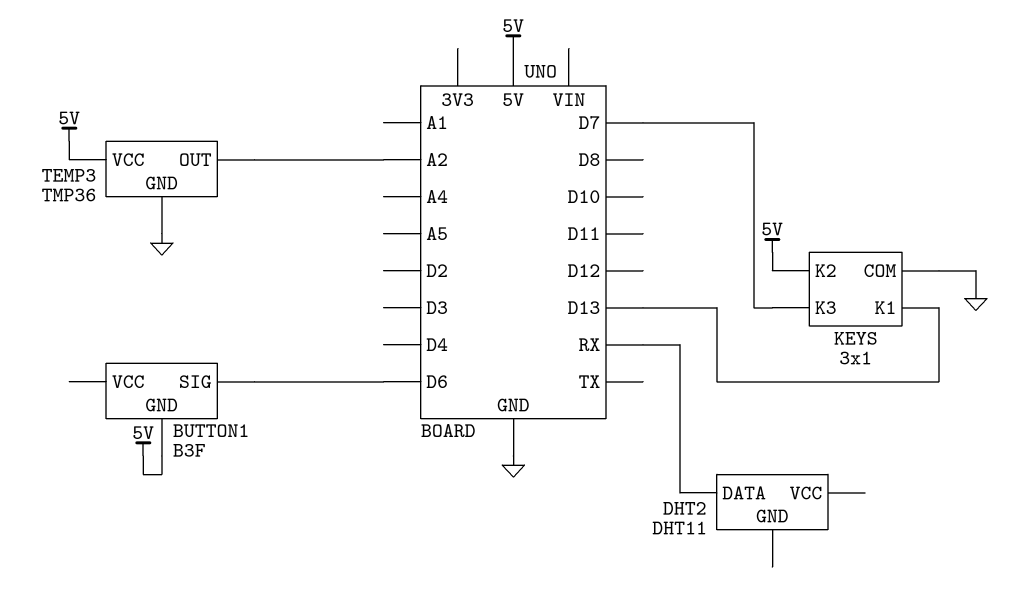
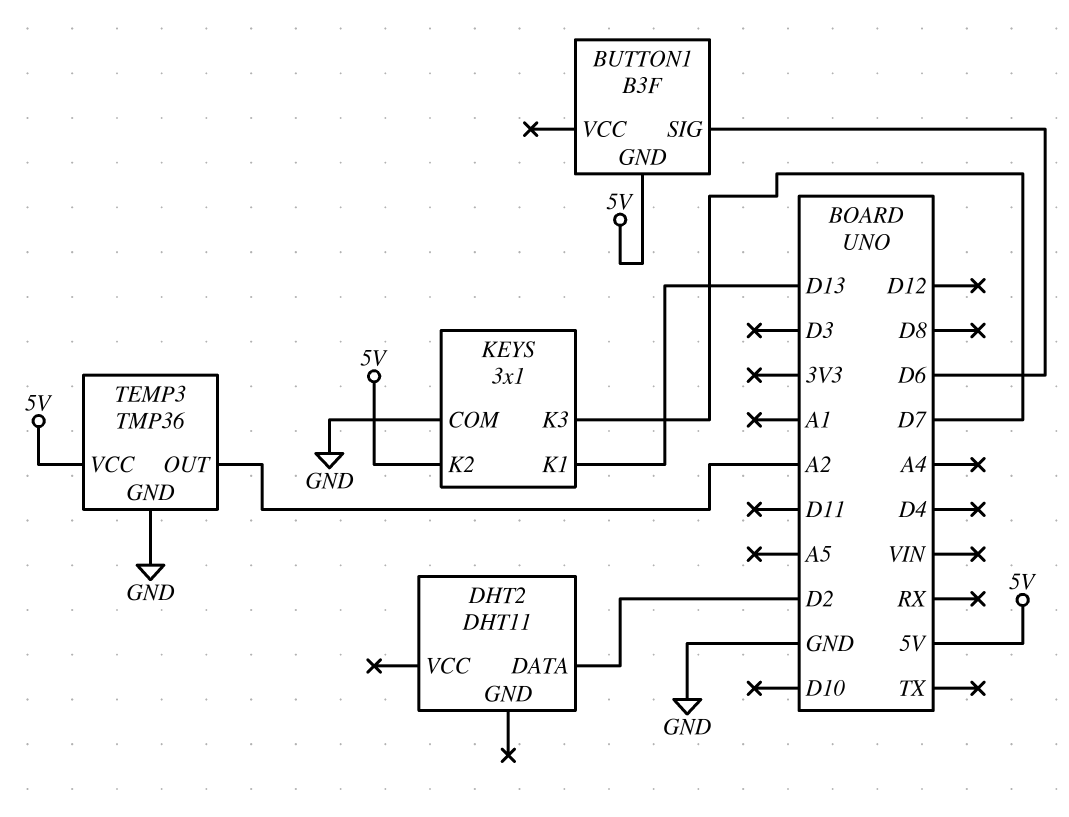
DHT2 pin DATA: RX -> D2

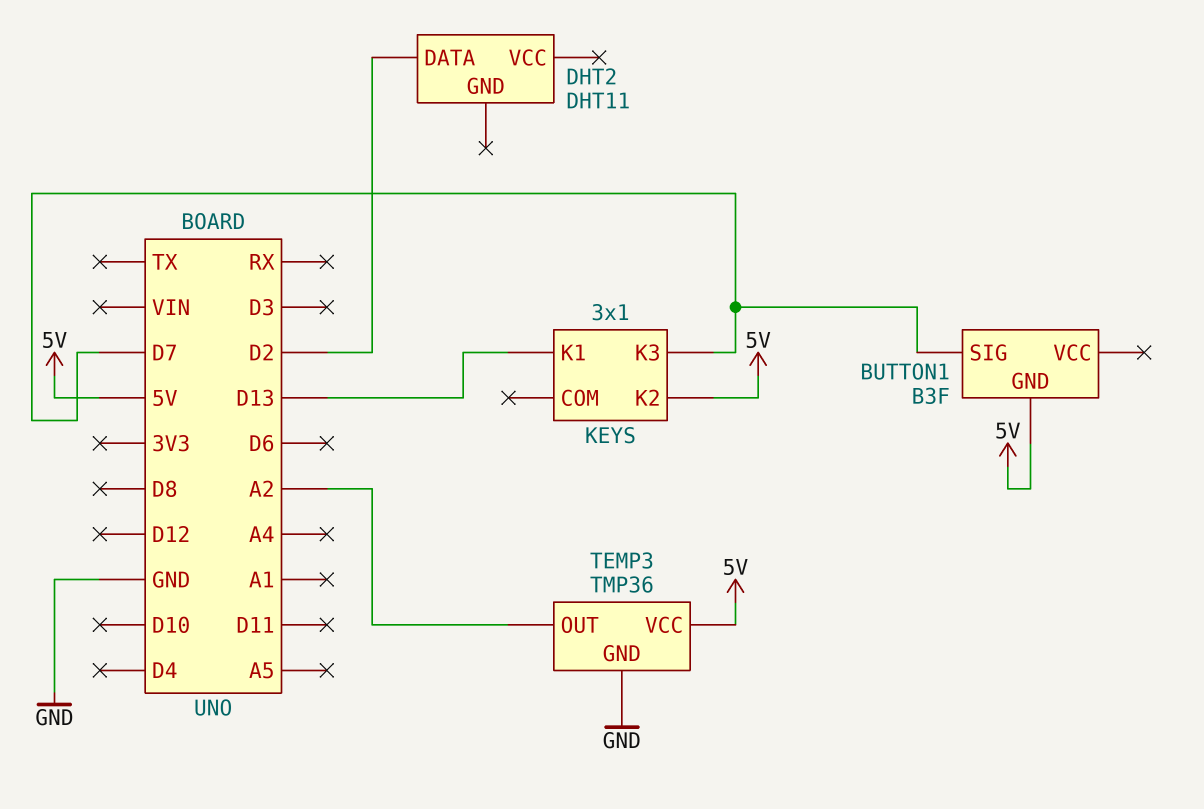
BUTTON1 pin SIG: D6 -> D7
KEYS pin COM: GND -> none

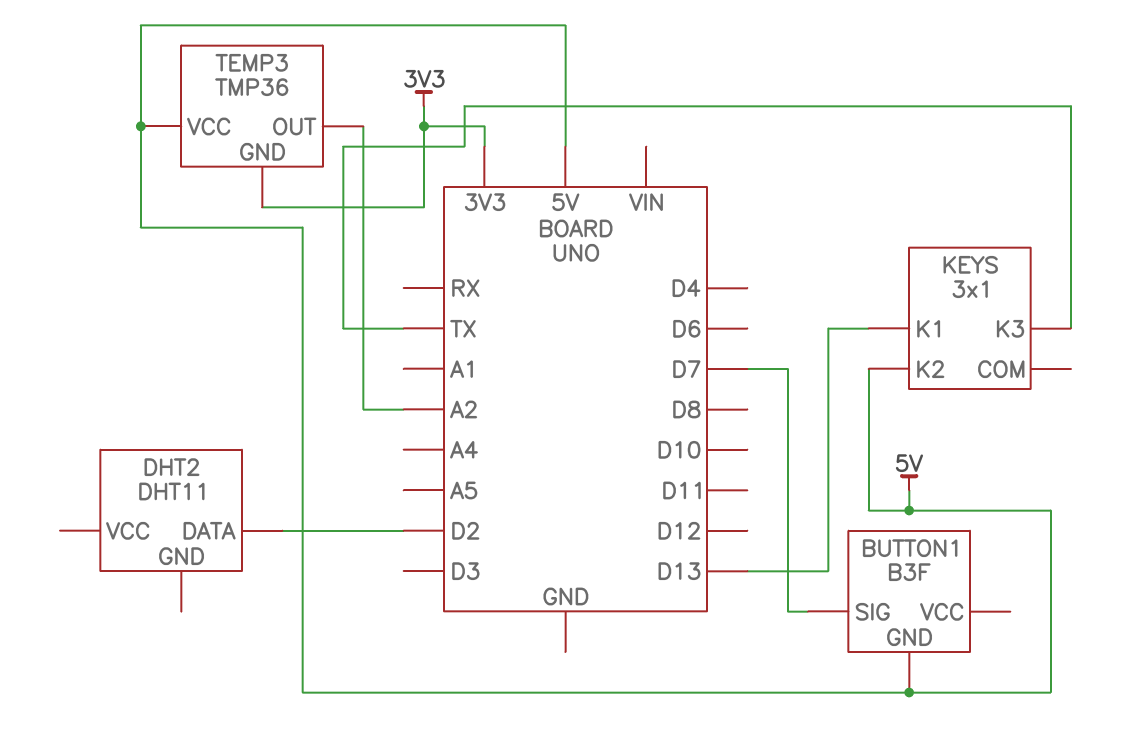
KEYS pin K3: D7 -> TX
TEMP3 pin GND: GND -> 3V3

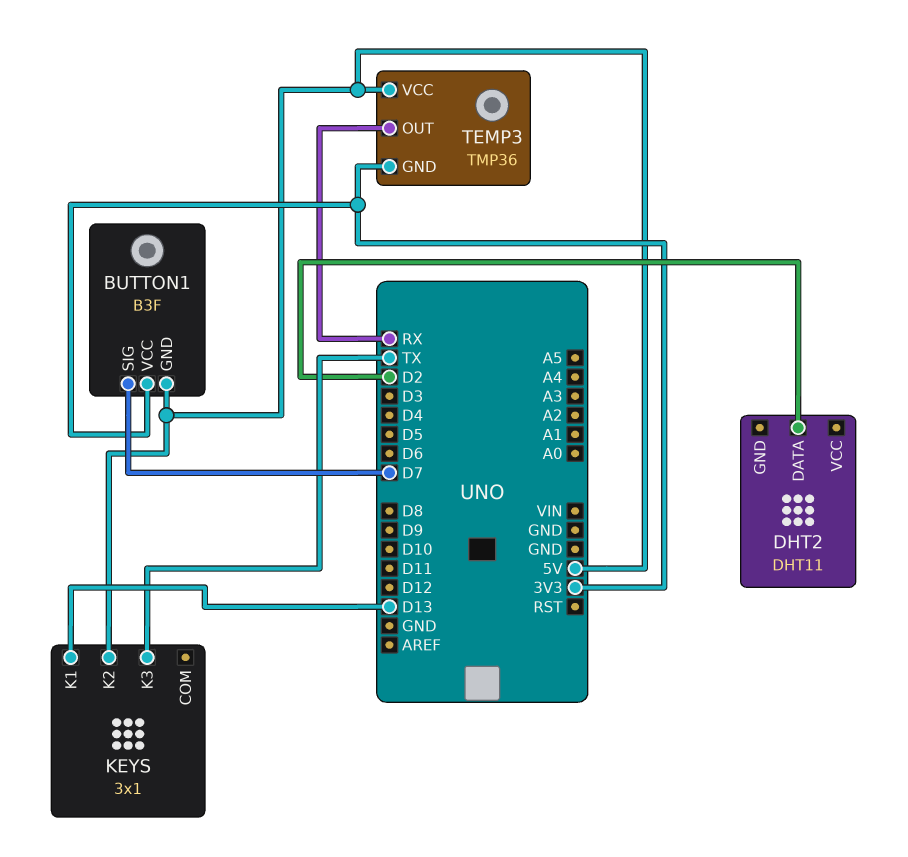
BUTTON1 pin VCC: none -> 3V3
TEMP3 pin OUT: A2 -> RX

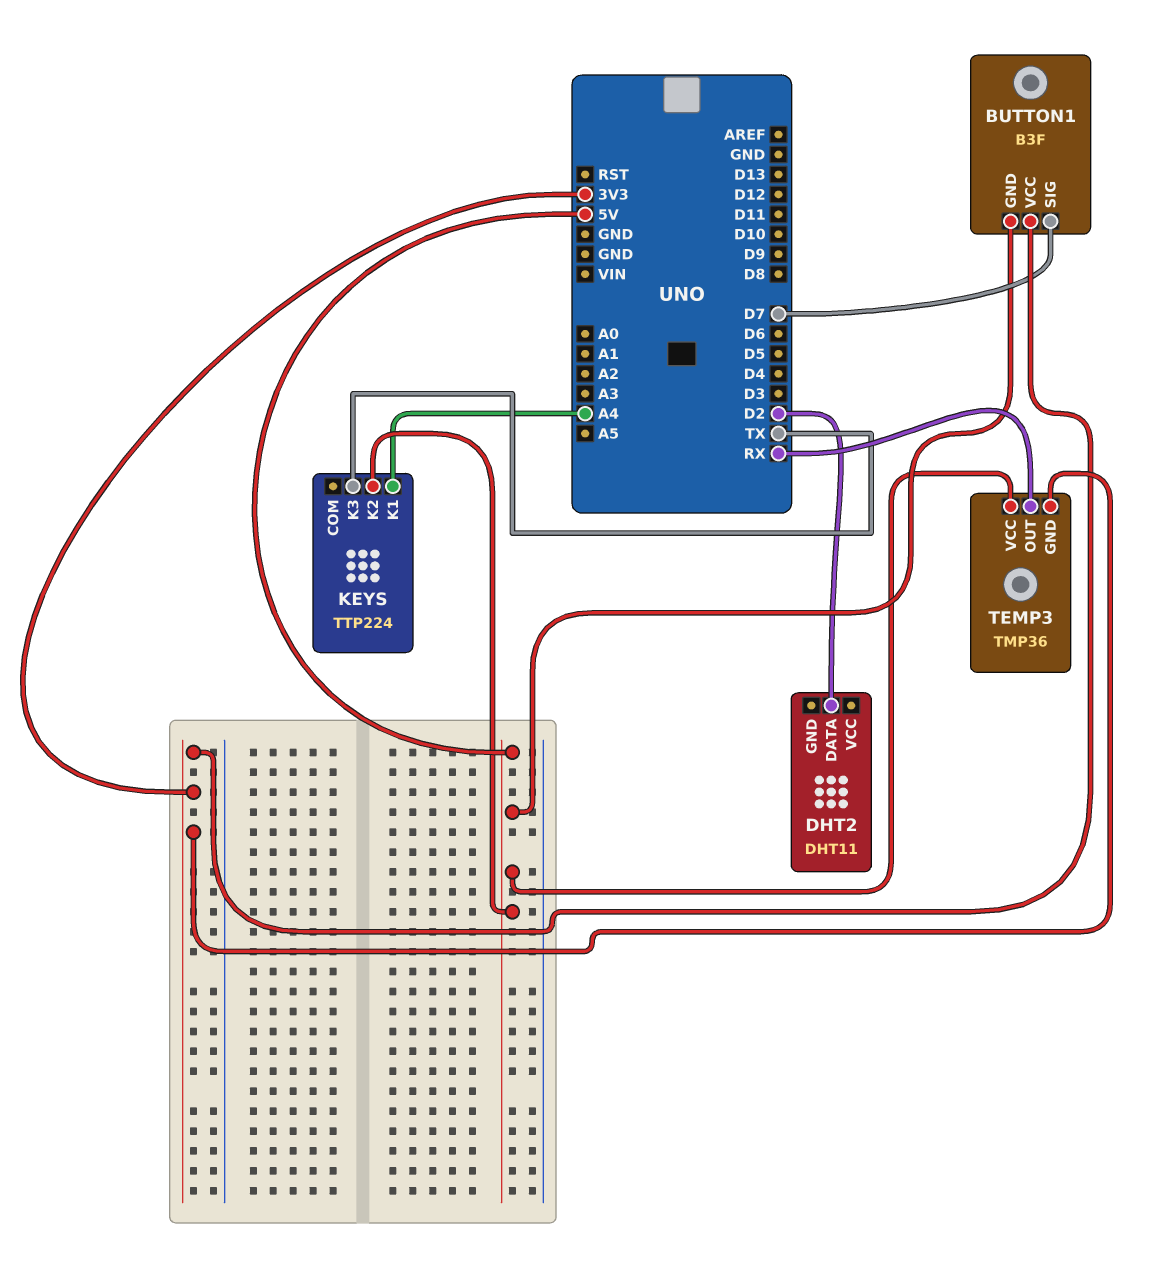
KEYS: 3x1 -> TTP224
KEYS pin K1: D13 -> A4

